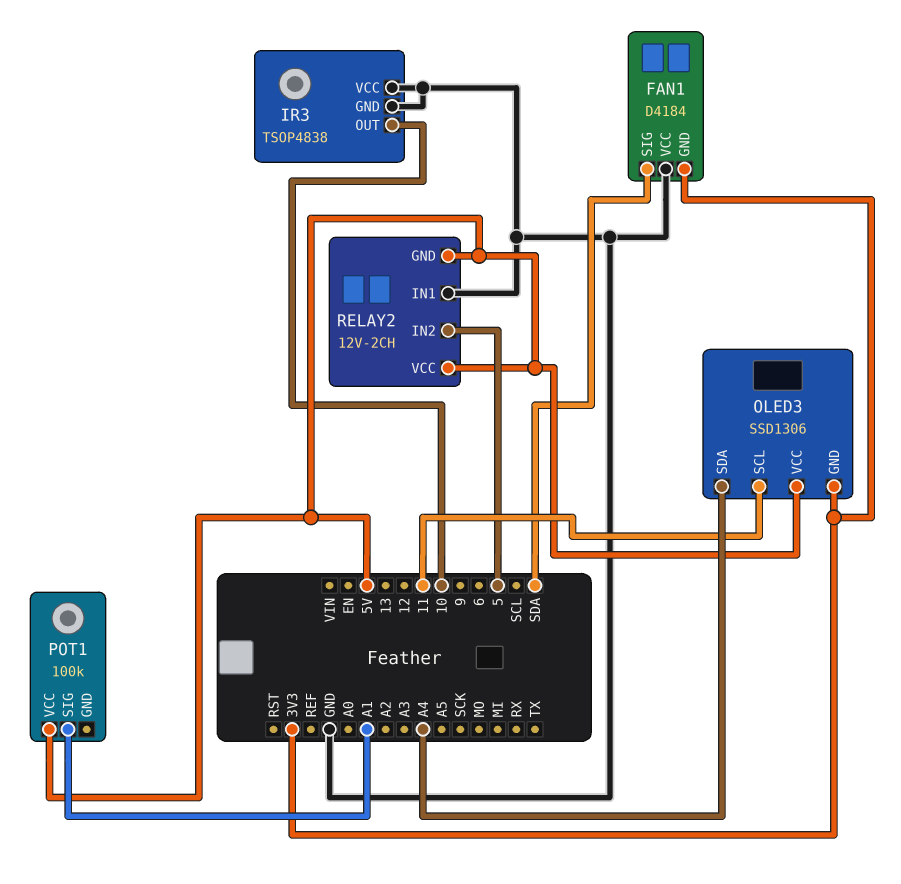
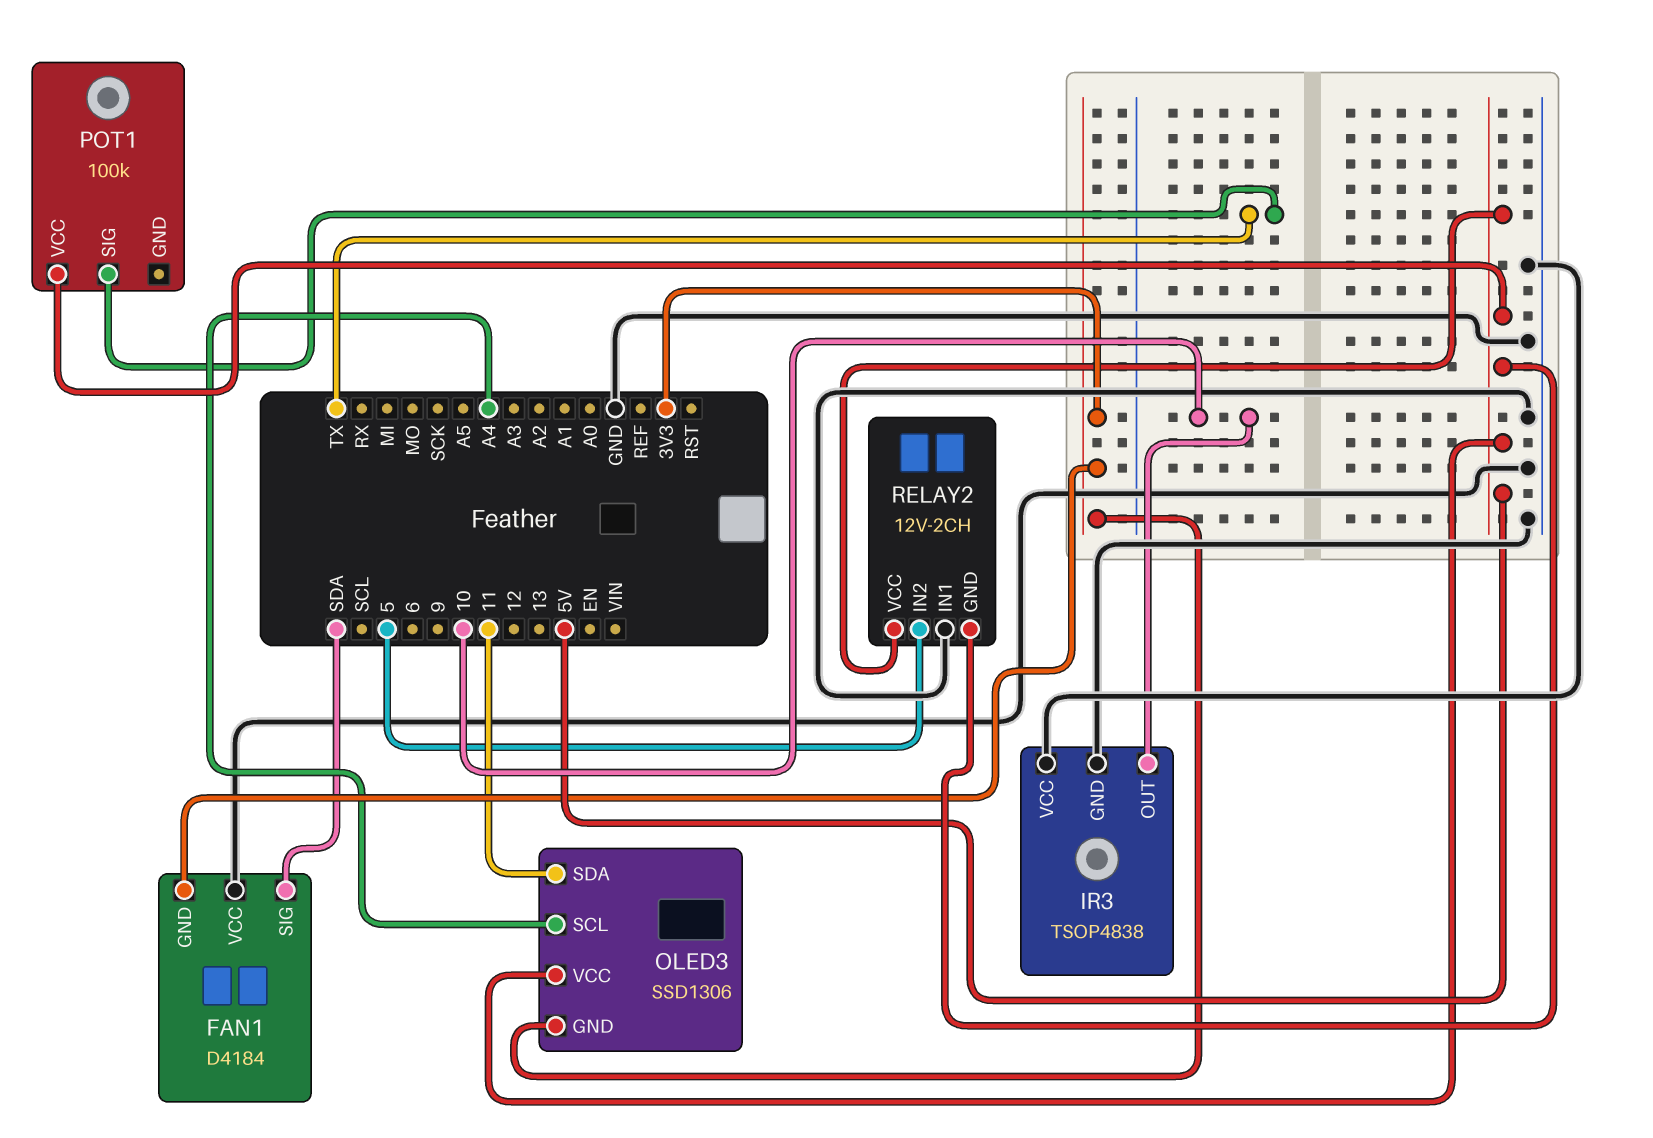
OLED3 pin SCL: 11 -> A4
OLED3 pin SDA: A4 -> 11
POT1 pin SIG: A1 -> TX

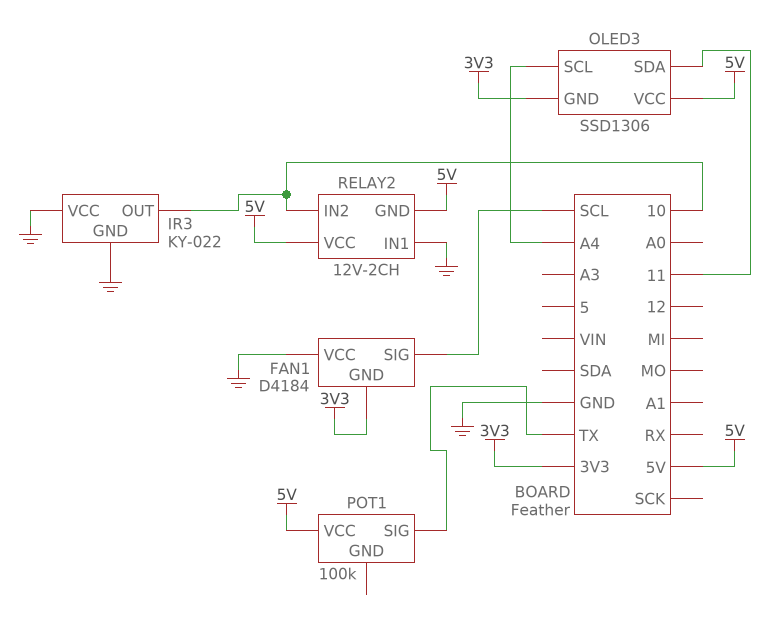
FAN1 pin SIG: SDA -> SCL
IR3: TSOP4838 -> KY-022
RELAY2 pin IN2: 5 -> 10

